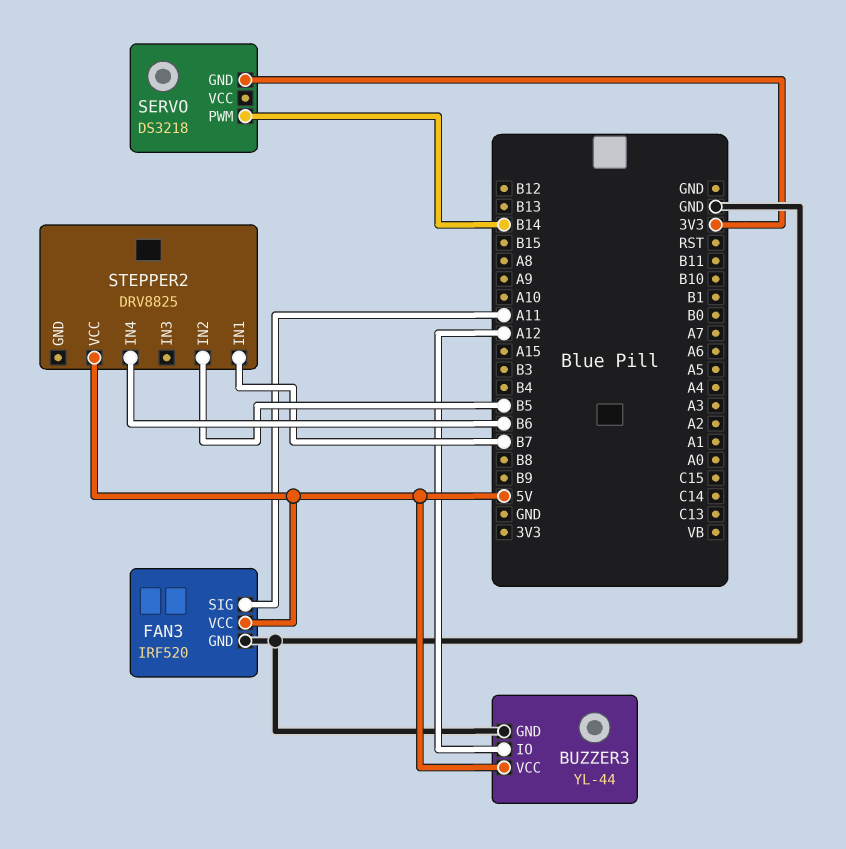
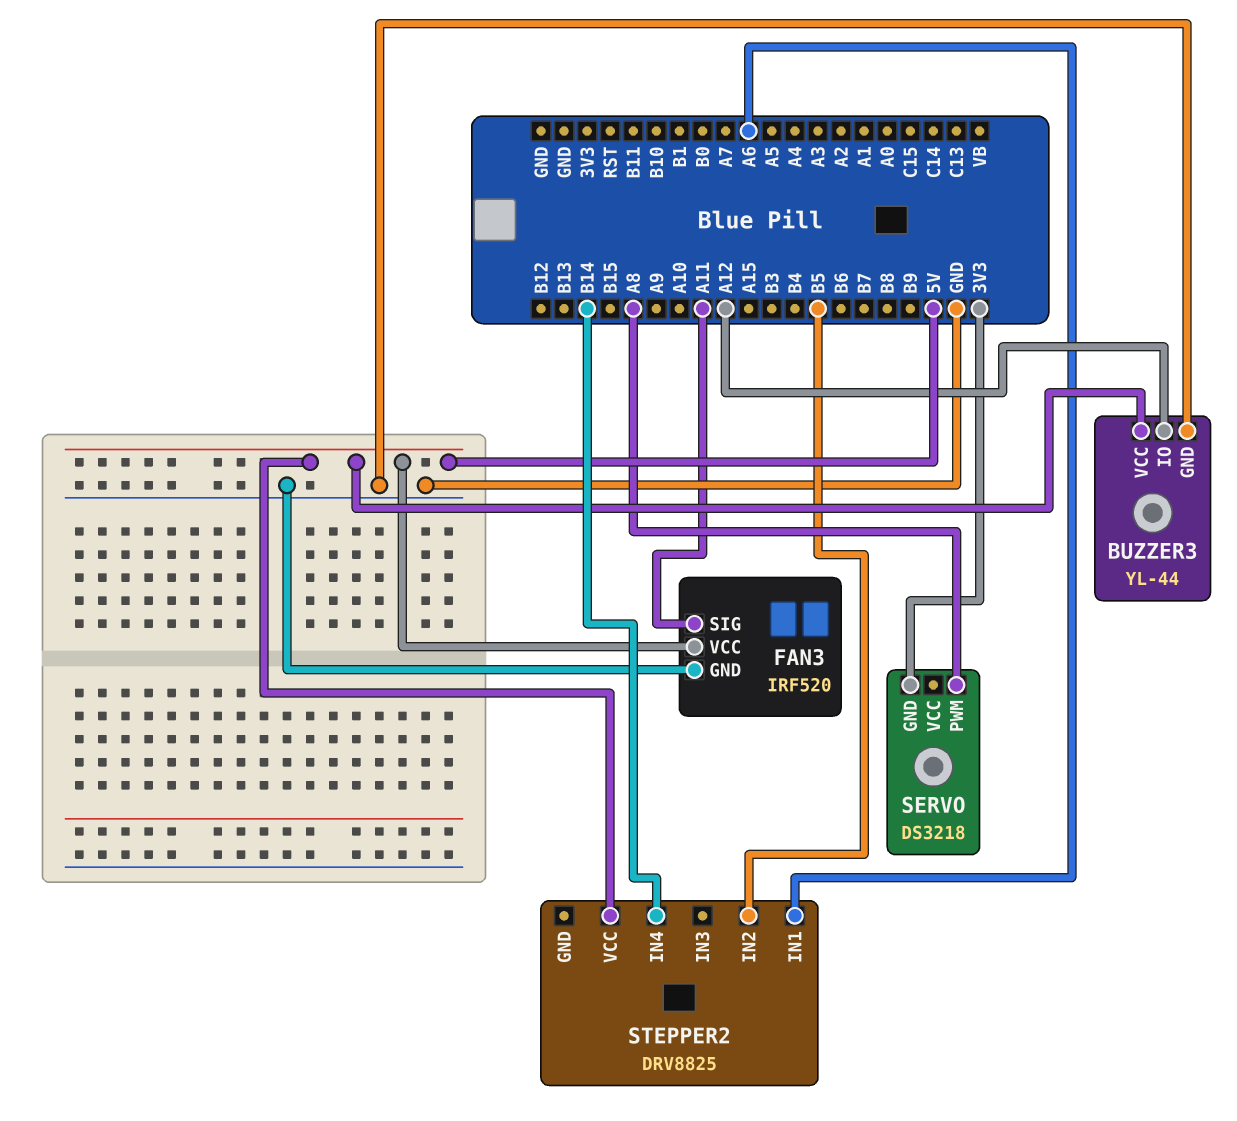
SERVO pin PWM: B14 -> A8
STEPPER2 pin IN1: B7 -> A6
STEPPER2 pin IN4: B6 -> B14

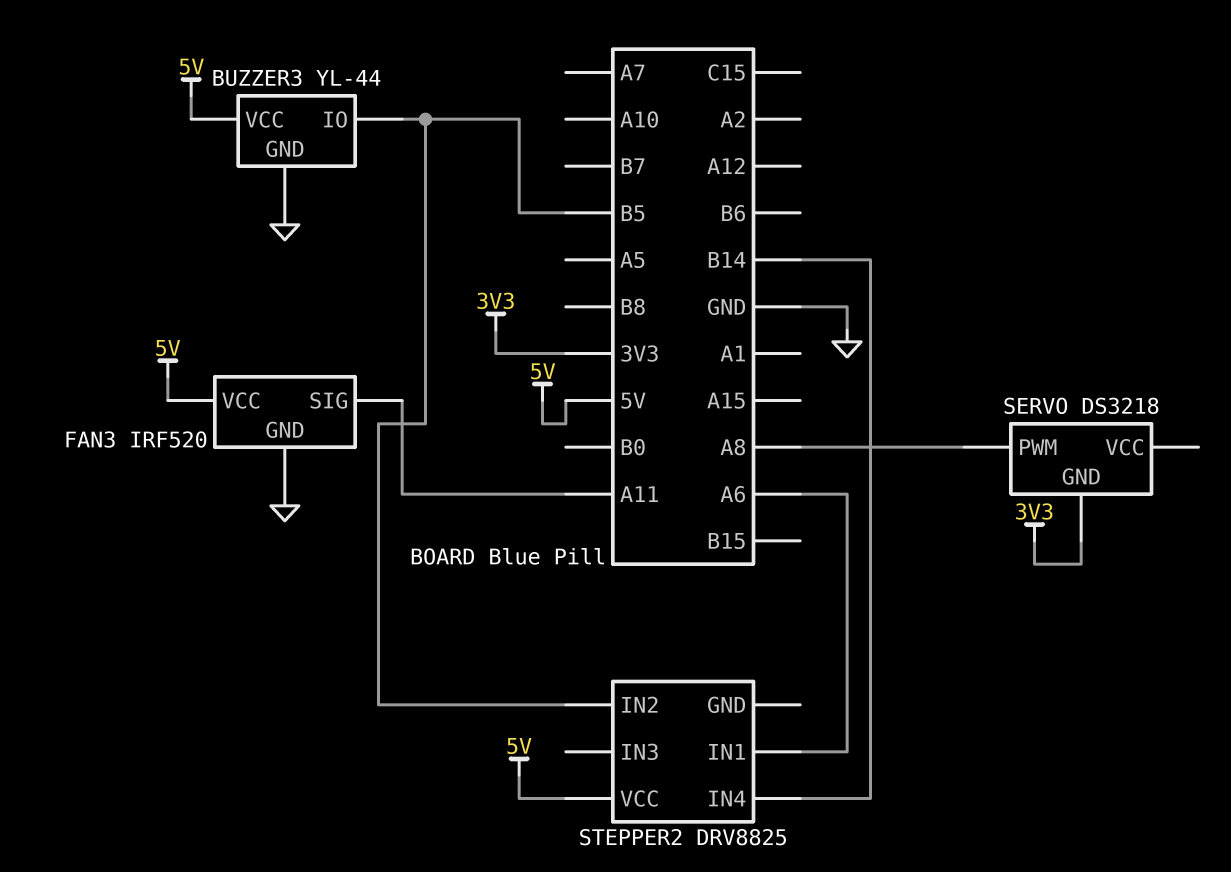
BUZZER3 pin IO: A12 -> B5

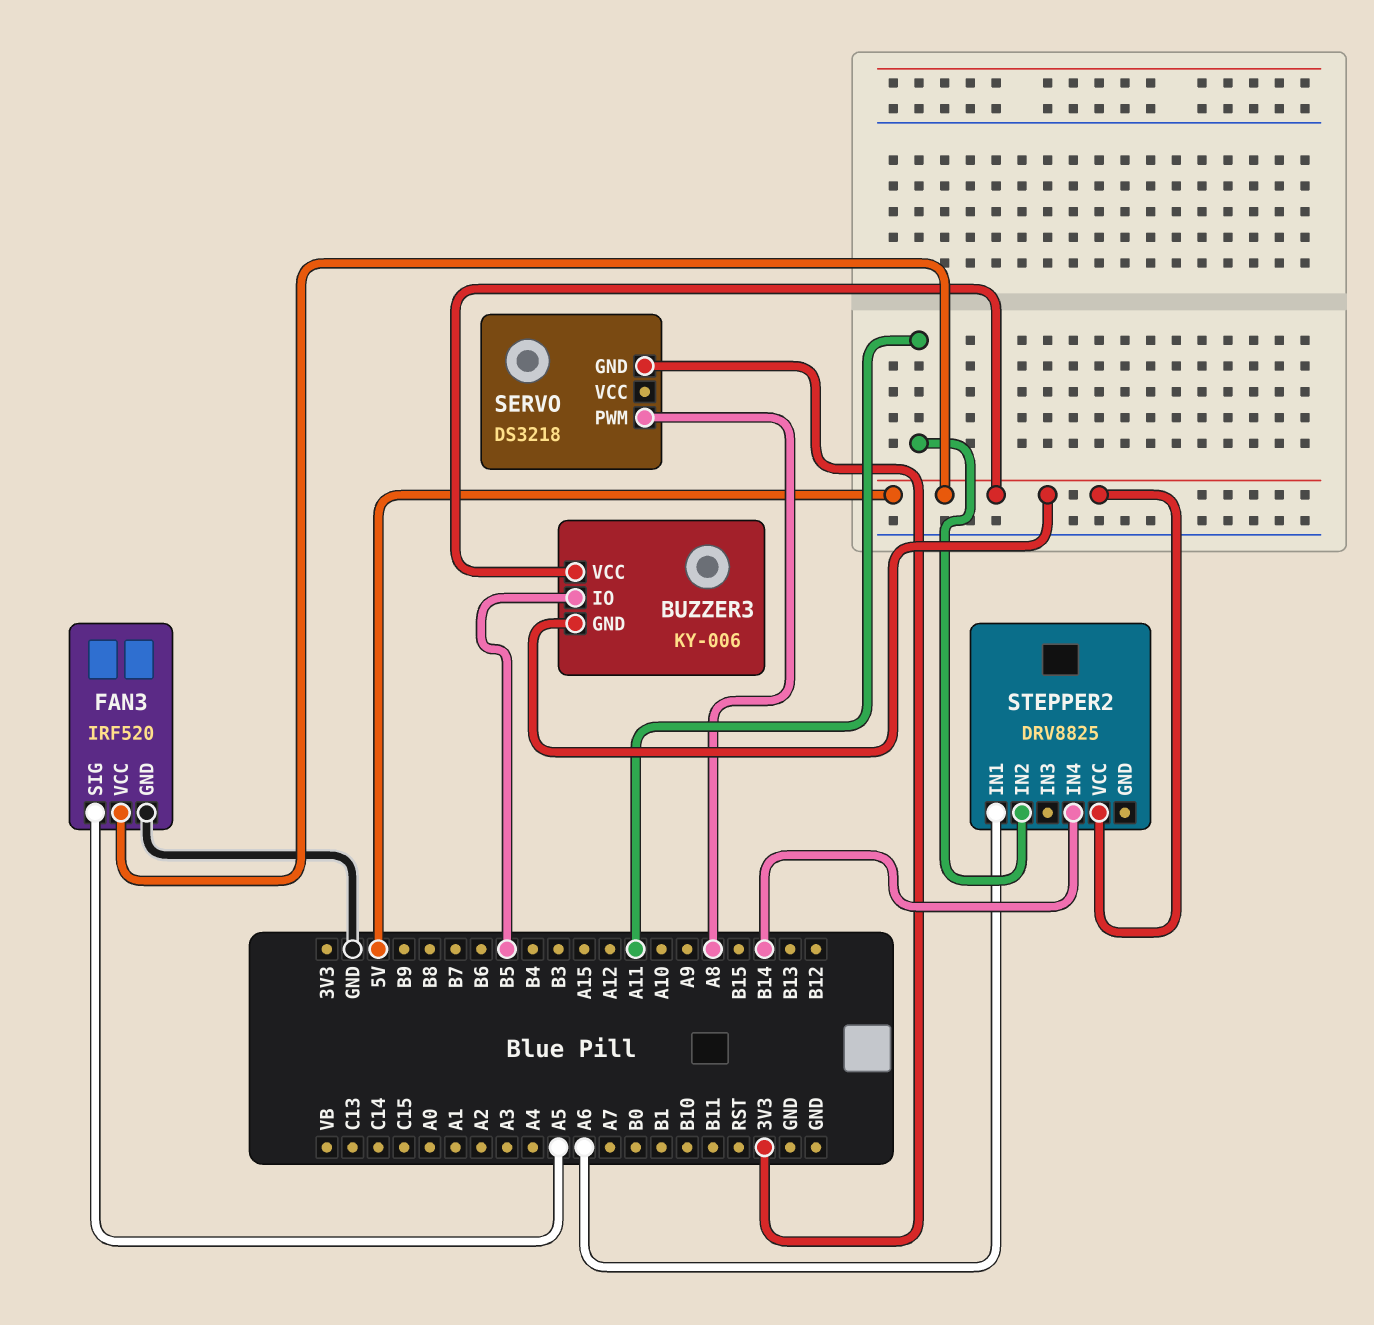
BUZZER3: YL-44 -> KY-006
BUZZER3 pin GND: GND -> 5V
FAN3 pin SIG: A11 -> A5
STEPPER2 pin IN2: B5 -> A11

